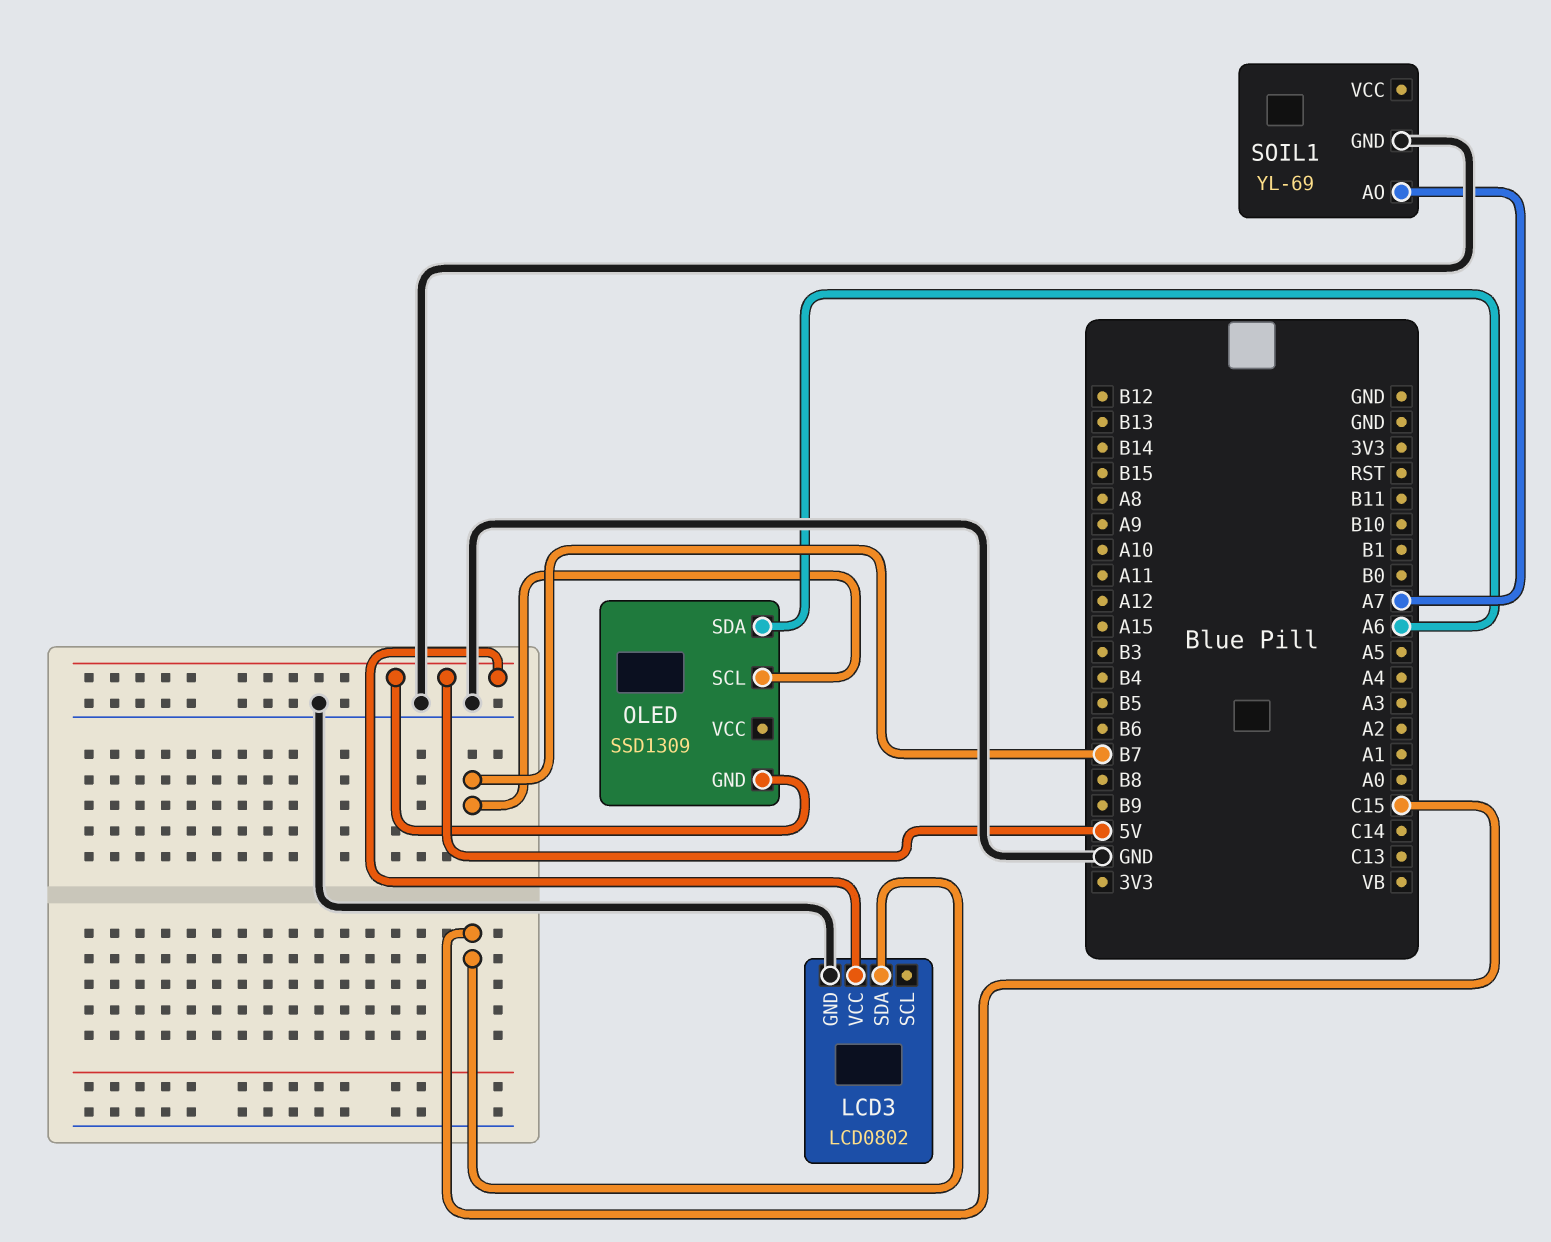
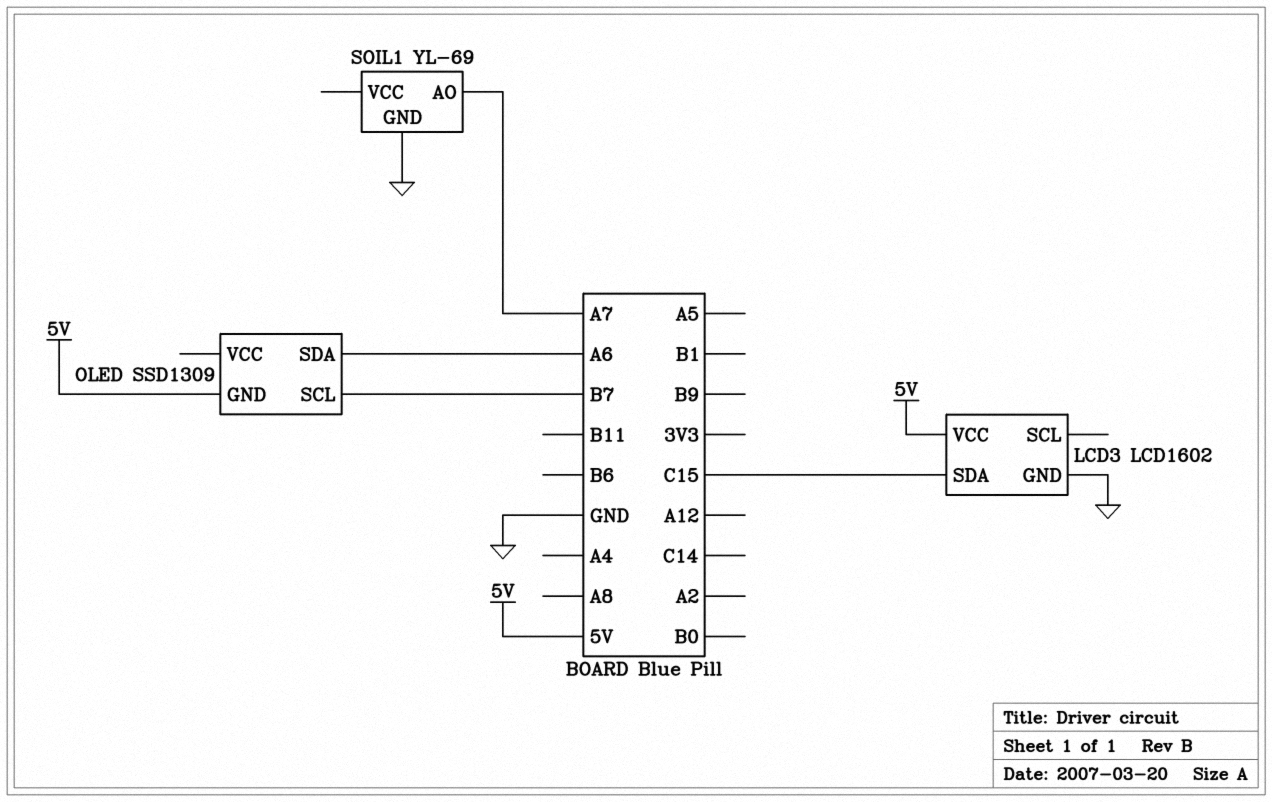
LCD3: LCD0802 -> LCD1602

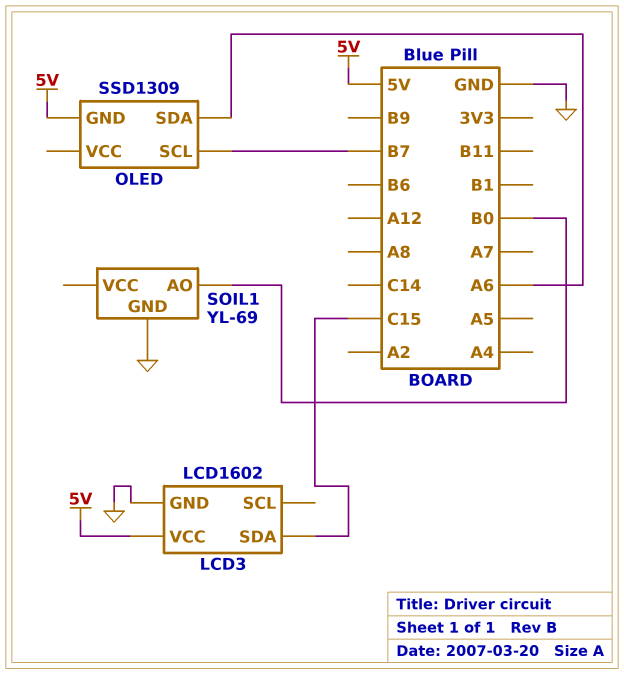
SOIL1 pin AO: A7 -> B0

